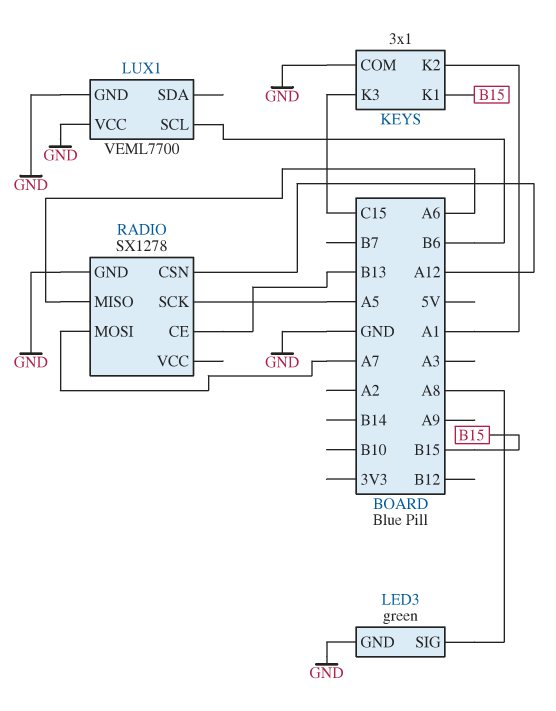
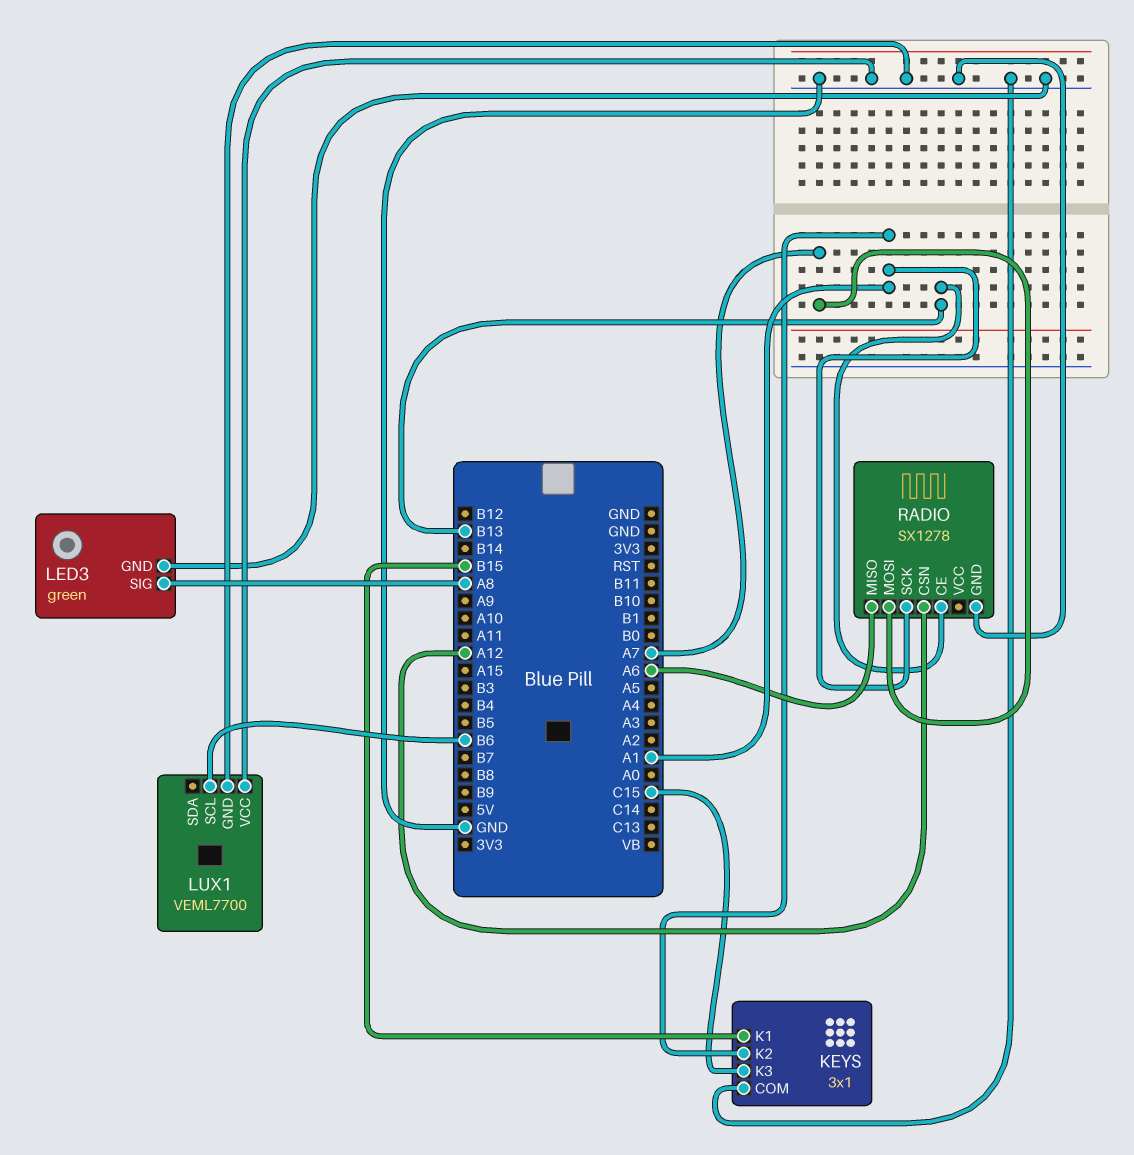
RADIO pin SCK: A5 -> A1

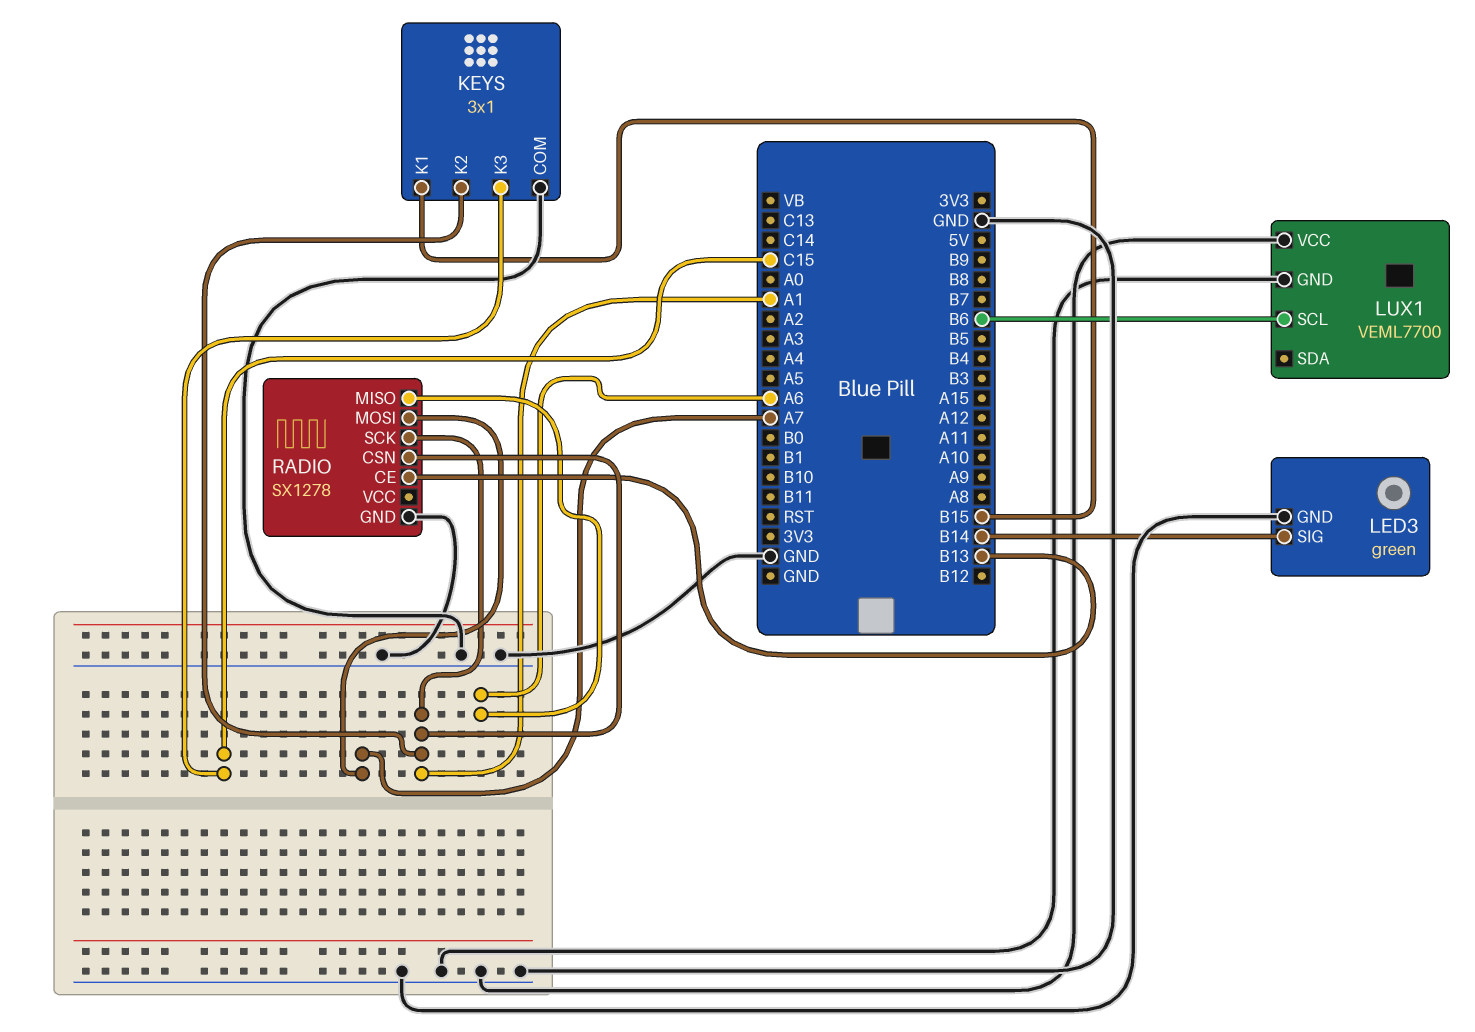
LED3 pin SIG: A8 -> B14
RADIO pin CSN: A12 -> A1

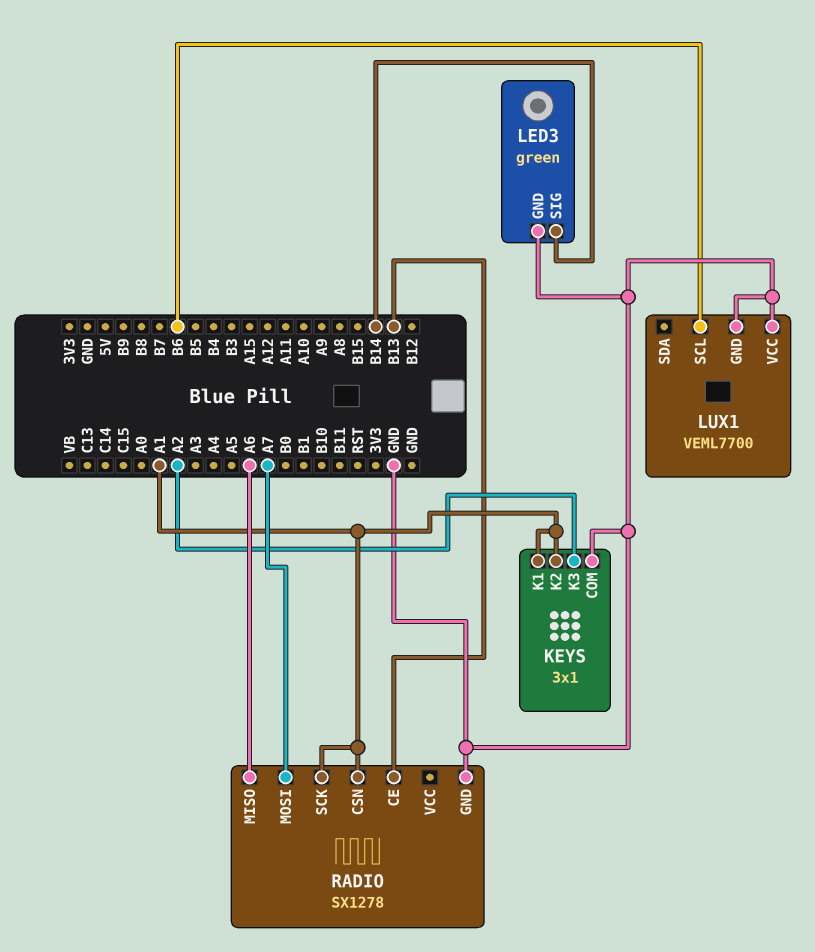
KEYS pin K1: B15 -> A1
KEYS pin K3: C15 -> A2

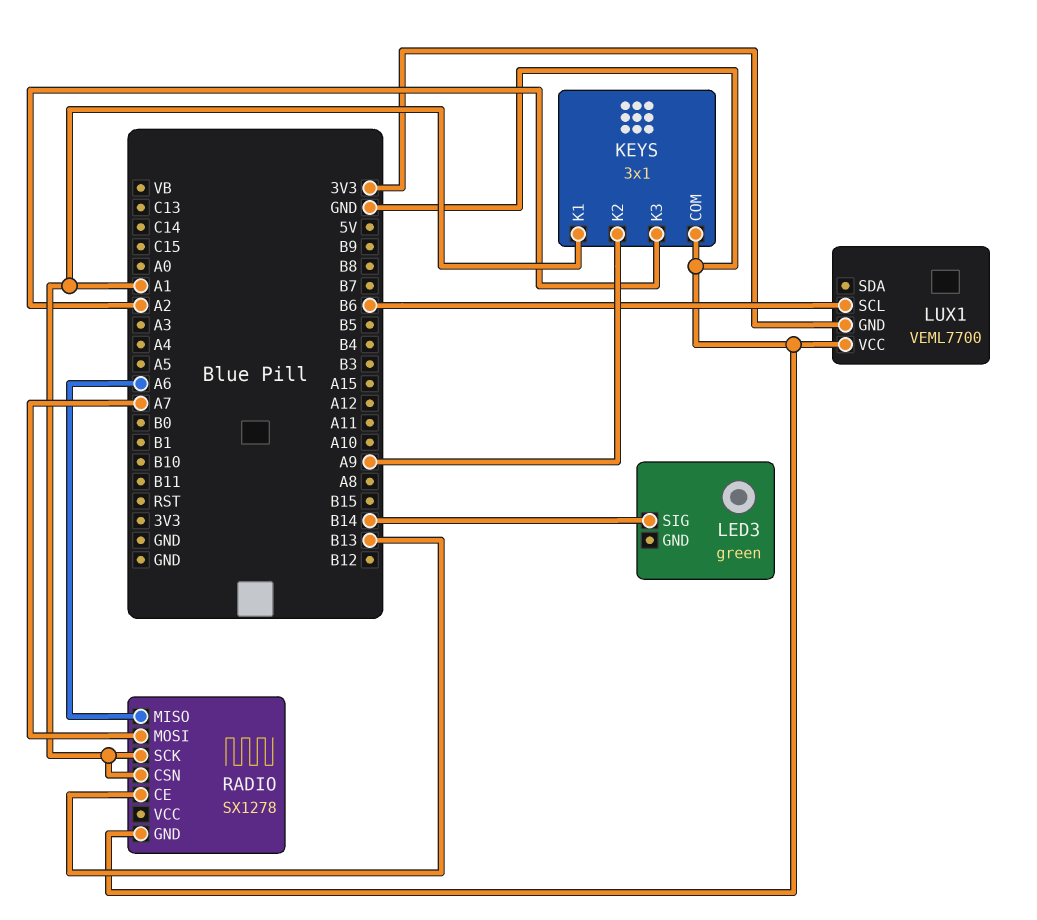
KEYS pin K2: A1 -> A9
LED3 pin GND: GND -> none
LUX1 pin GND: GND -> 3V3

